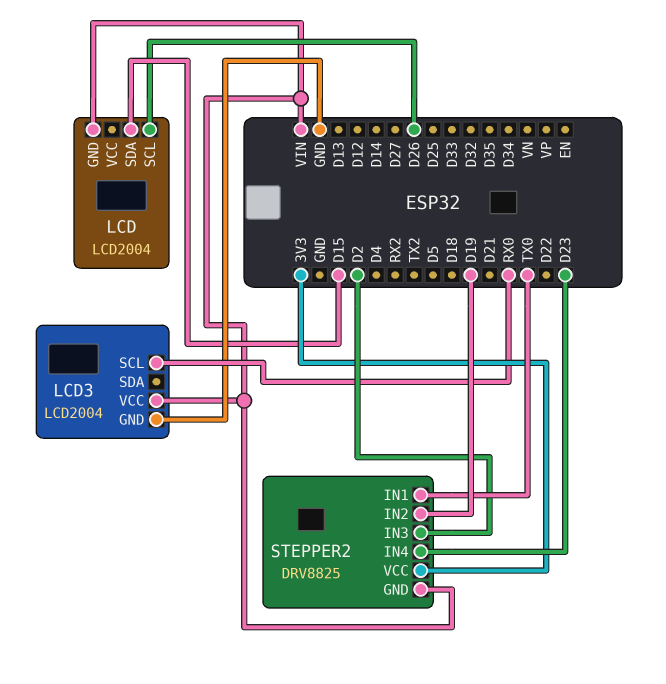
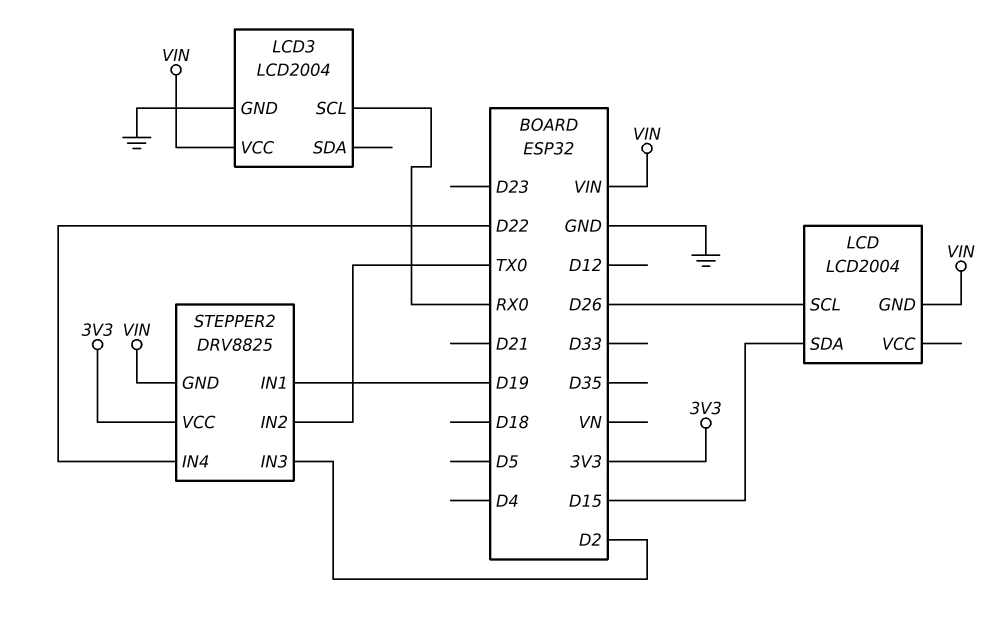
STEPPER2 pin IN1: TX0 -> D19
STEPPER2 pin IN2: D19 -> TX0
STEPPER2 pin IN4: D23 -> D22

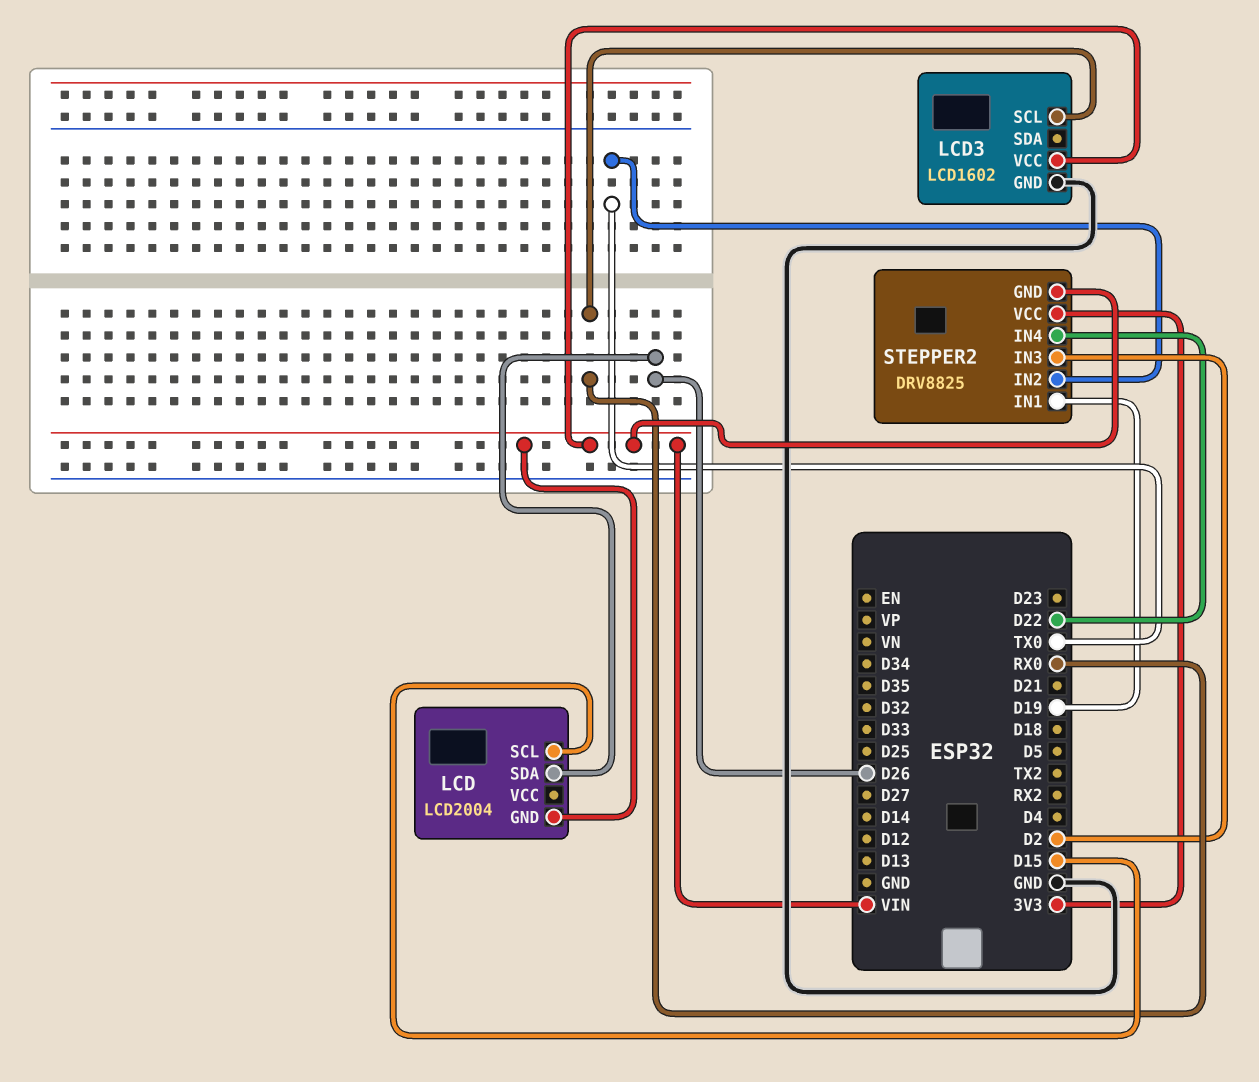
LCD pin SCL: D26 -> D15
LCD pin SDA: D15 -> D26
LCD3: LCD2004 -> LCD1602

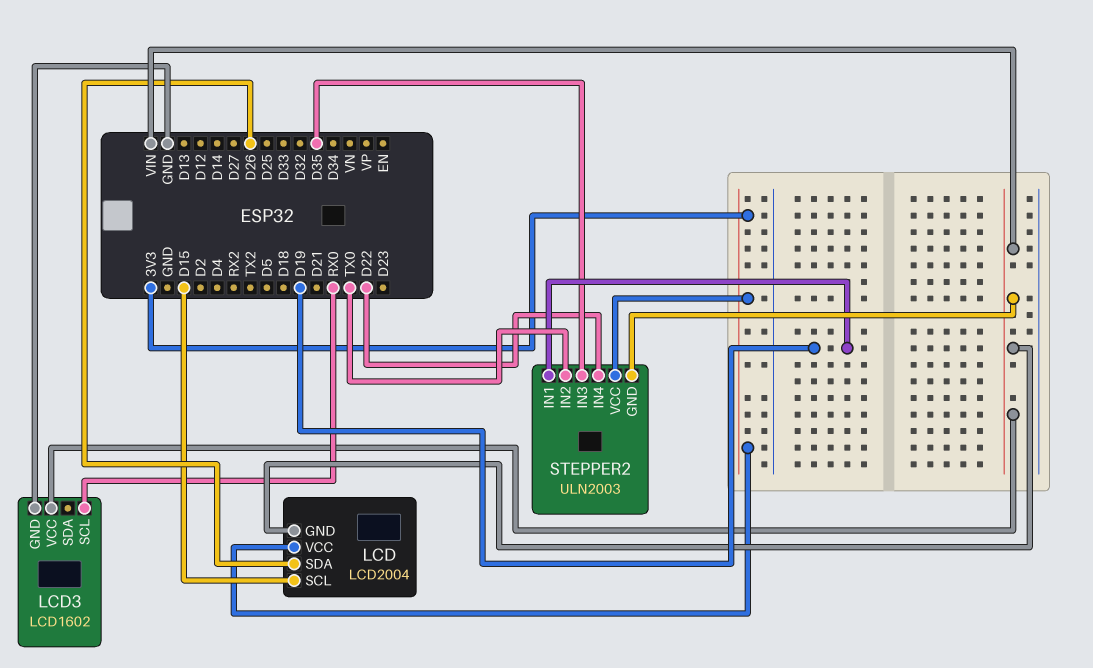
LCD pin VCC: none -> 3V3
STEPPER2: DRV8825 -> ULN2003
STEPPER2 pin IN3: D2 -> D35

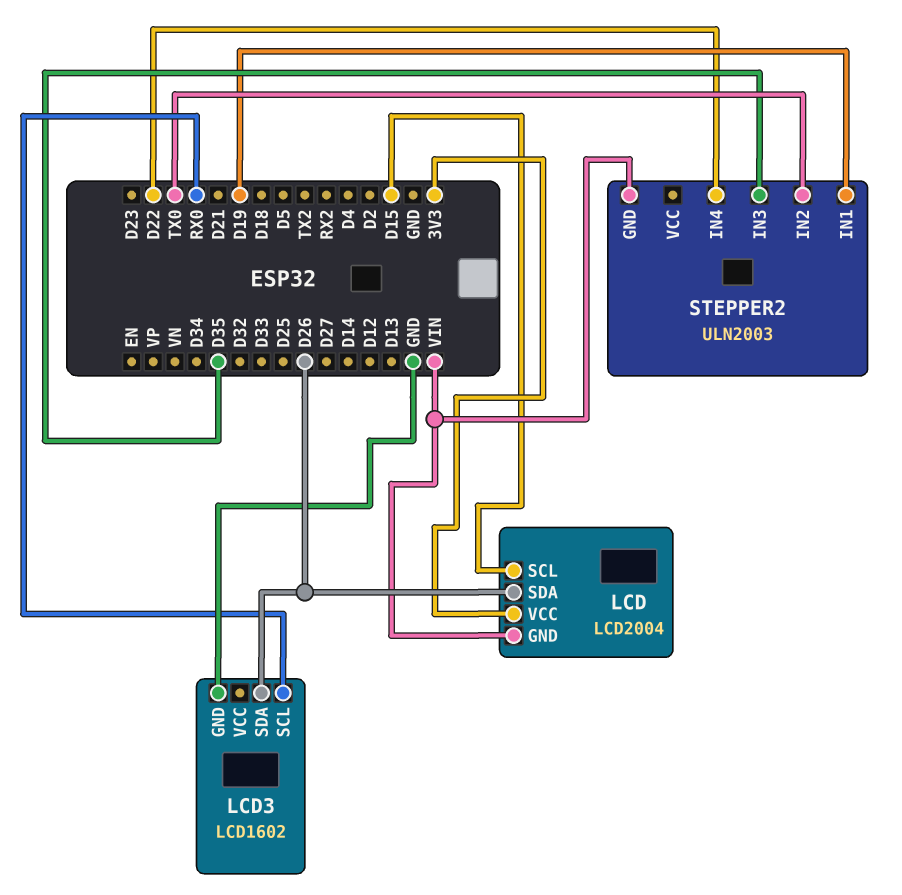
LCD3 pin SDA: none -> D26
LCD3 pin VCC: VIN -> none
STEPPER2 pin VCC: 3V3 -> none

